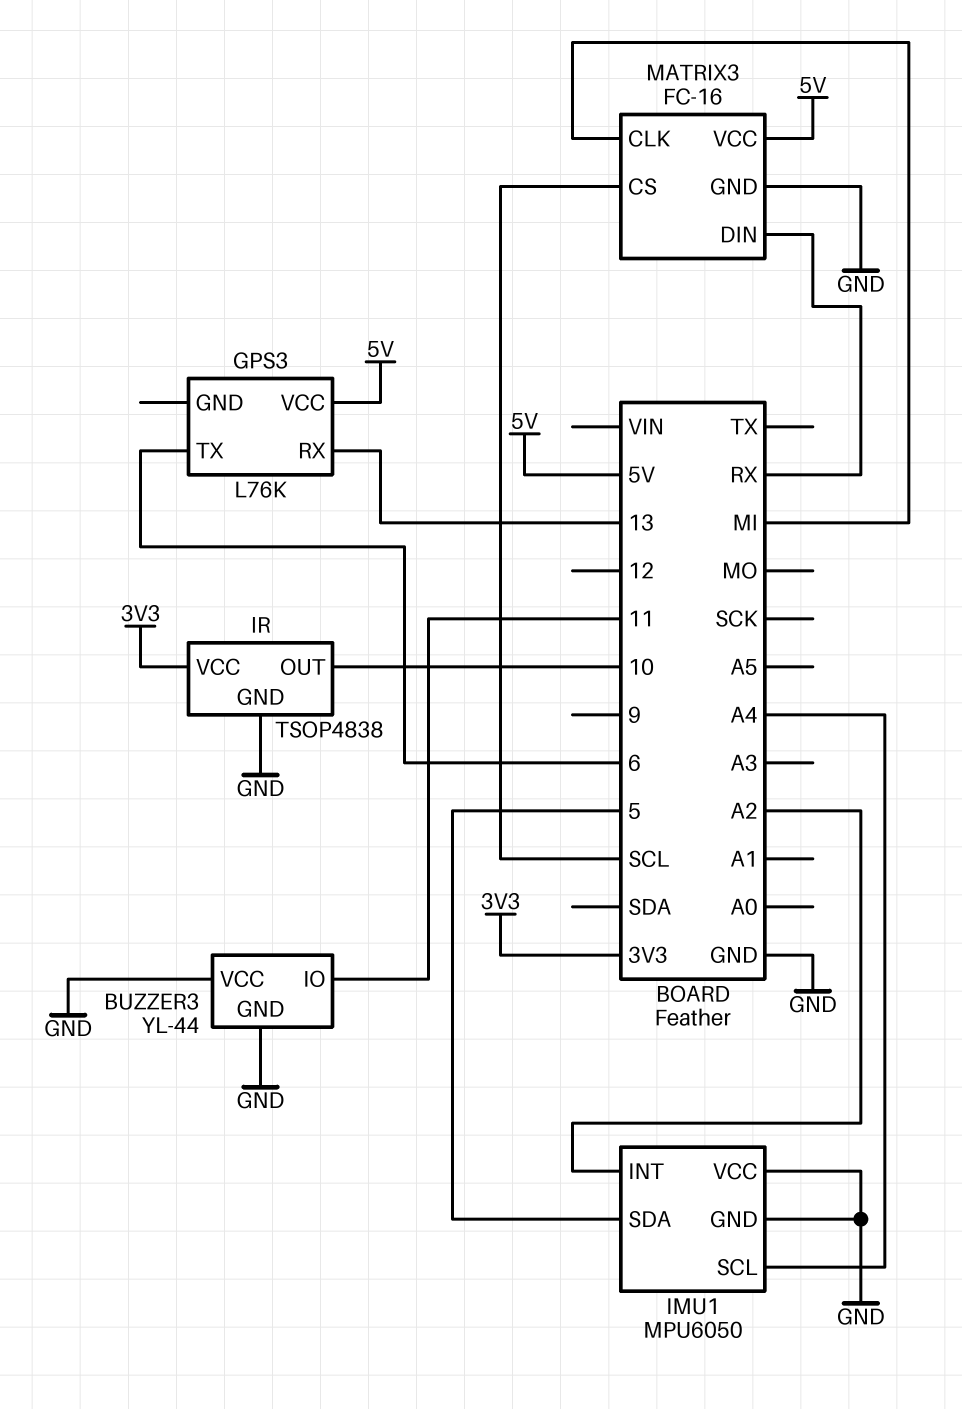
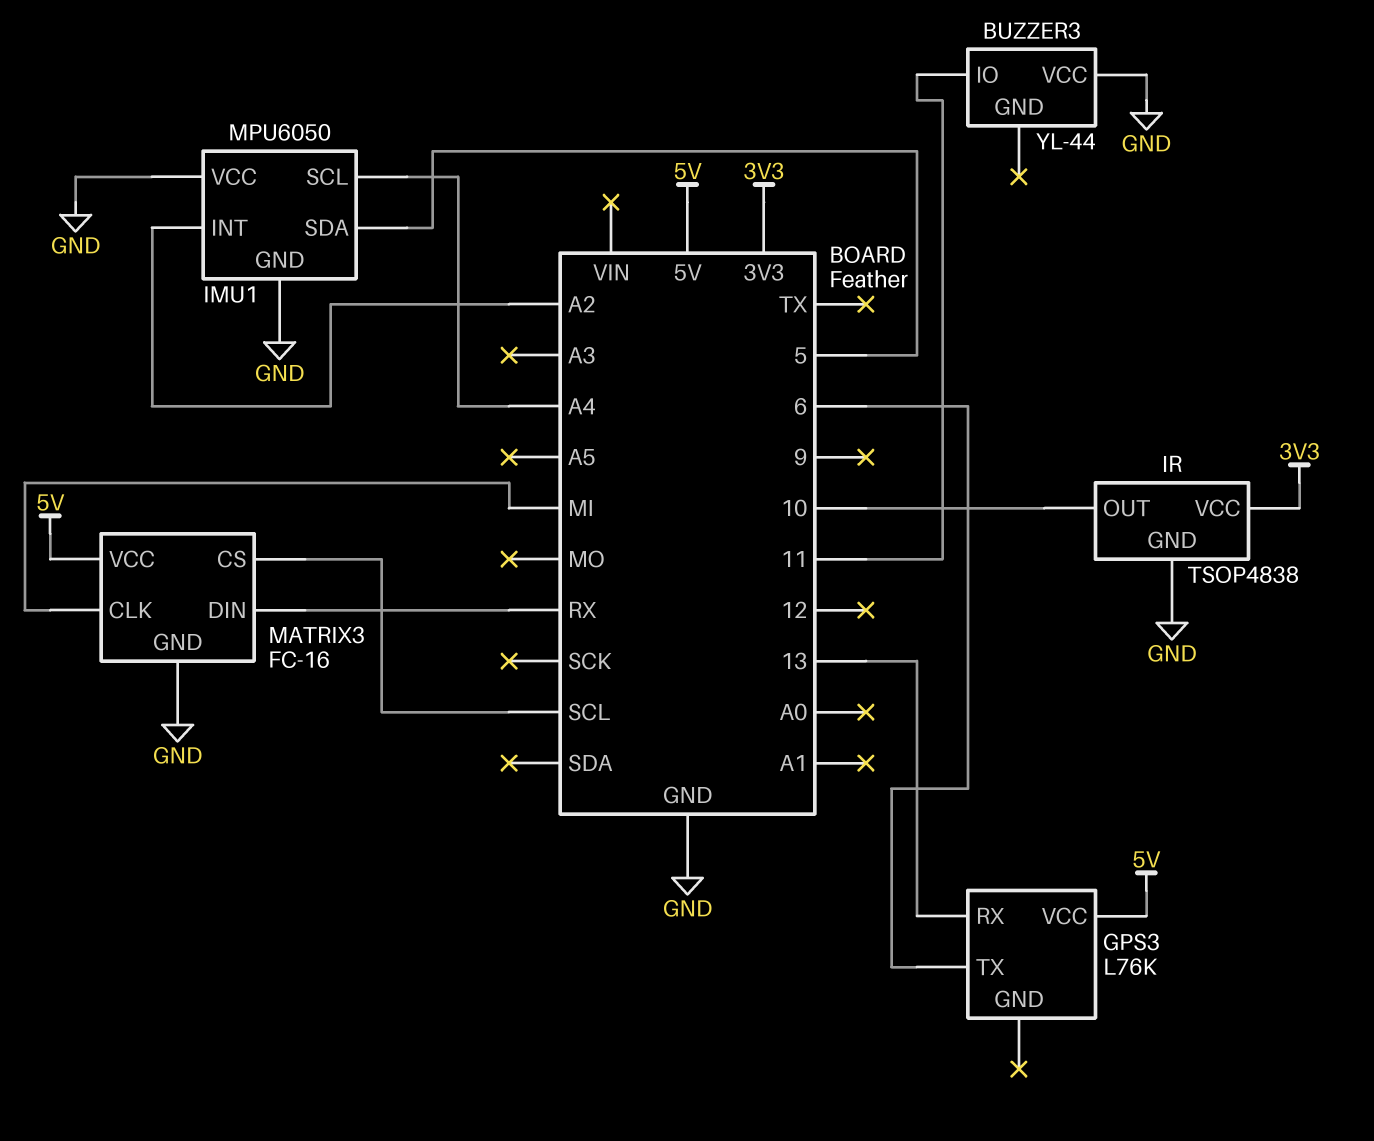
BUZZER3 pin GND: GND -> none

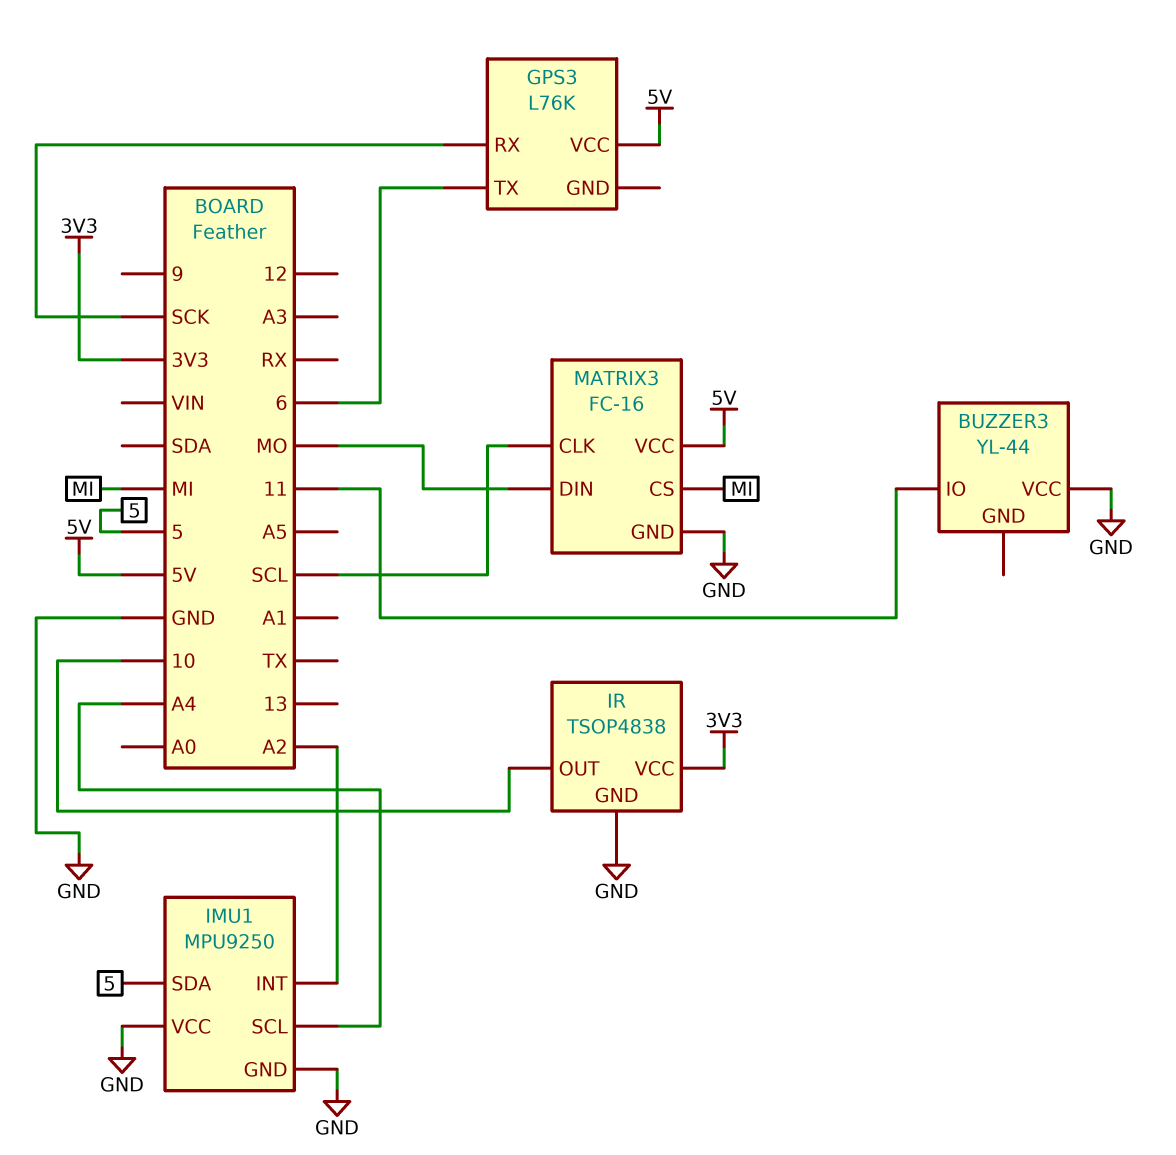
GPS3 pin RX: 13 -> SCK
IMU1: MPU6050 -> MPU9250
MATRIX3 pin CLK: MI -> SCL
MATRIX3 pin CS: SCL -> MI
MATRIX3 pin DIN: RX -> MO

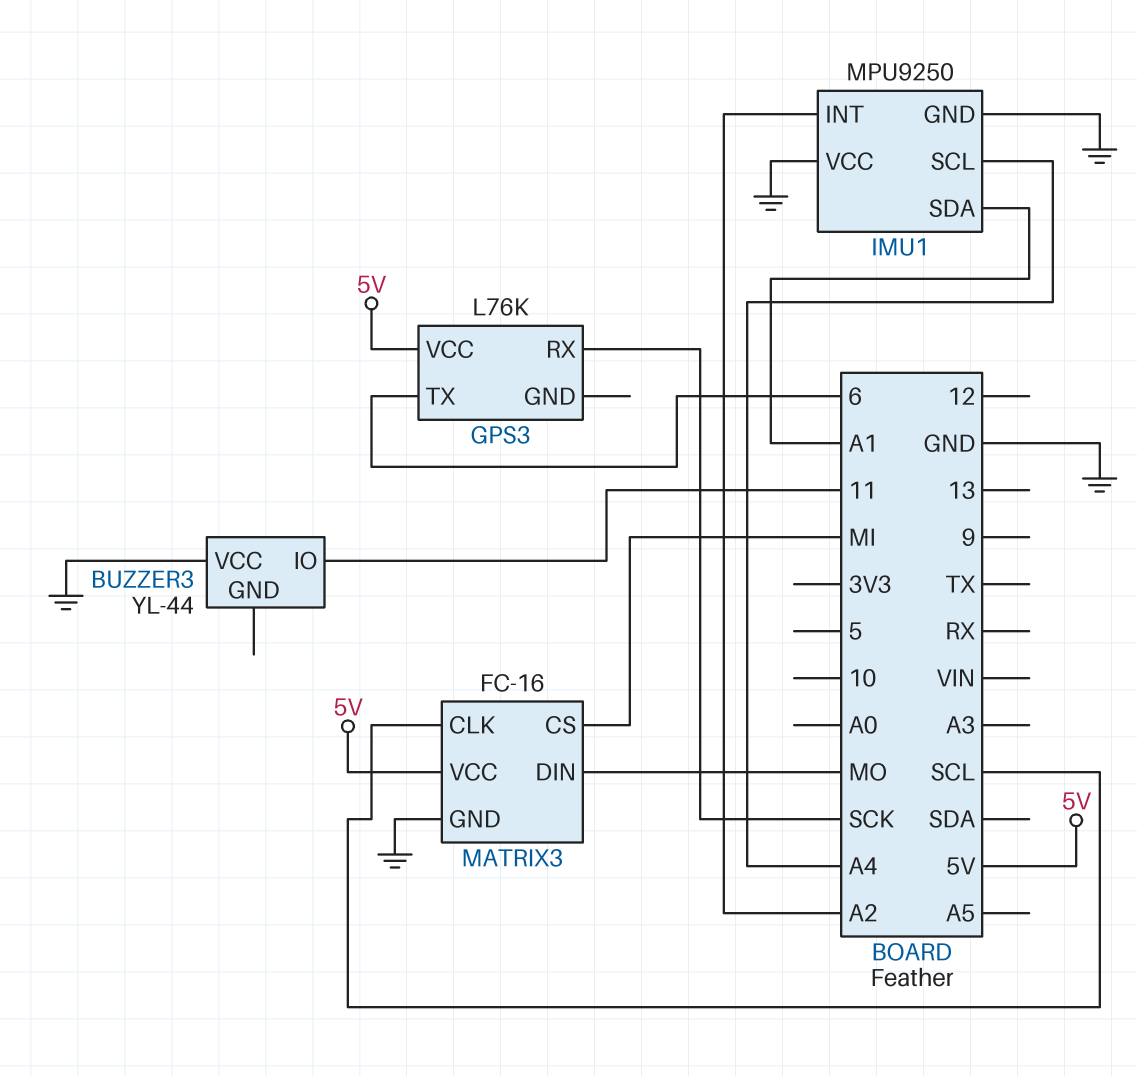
IMU1 pin SDA: 5 -> A1
IR: TSOP4838 -> none
IR pin GND: GND -> none
IR pin OUT: 10 -> none
IR pin VCC: 3V3 -> none

